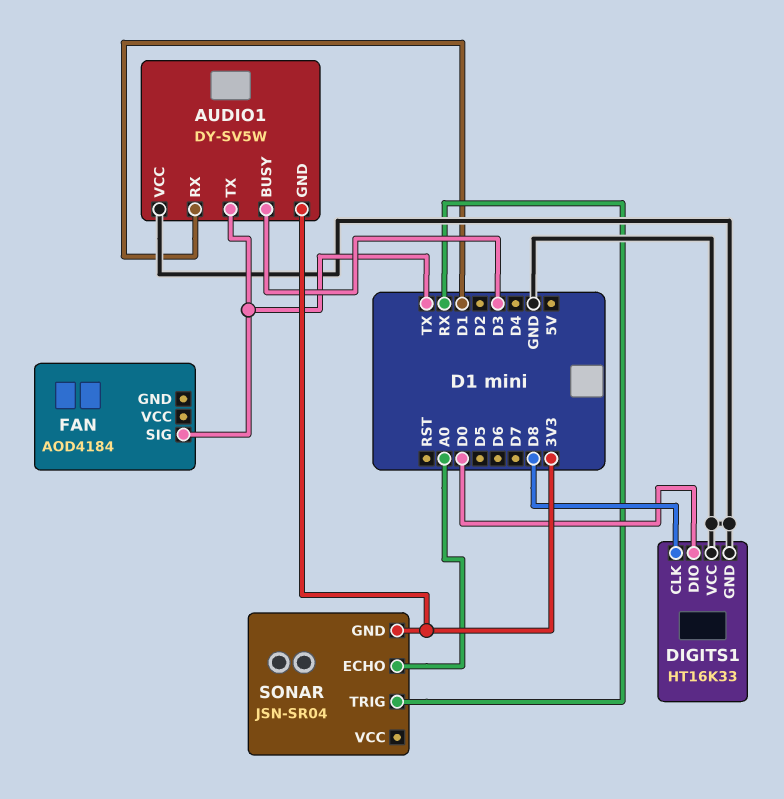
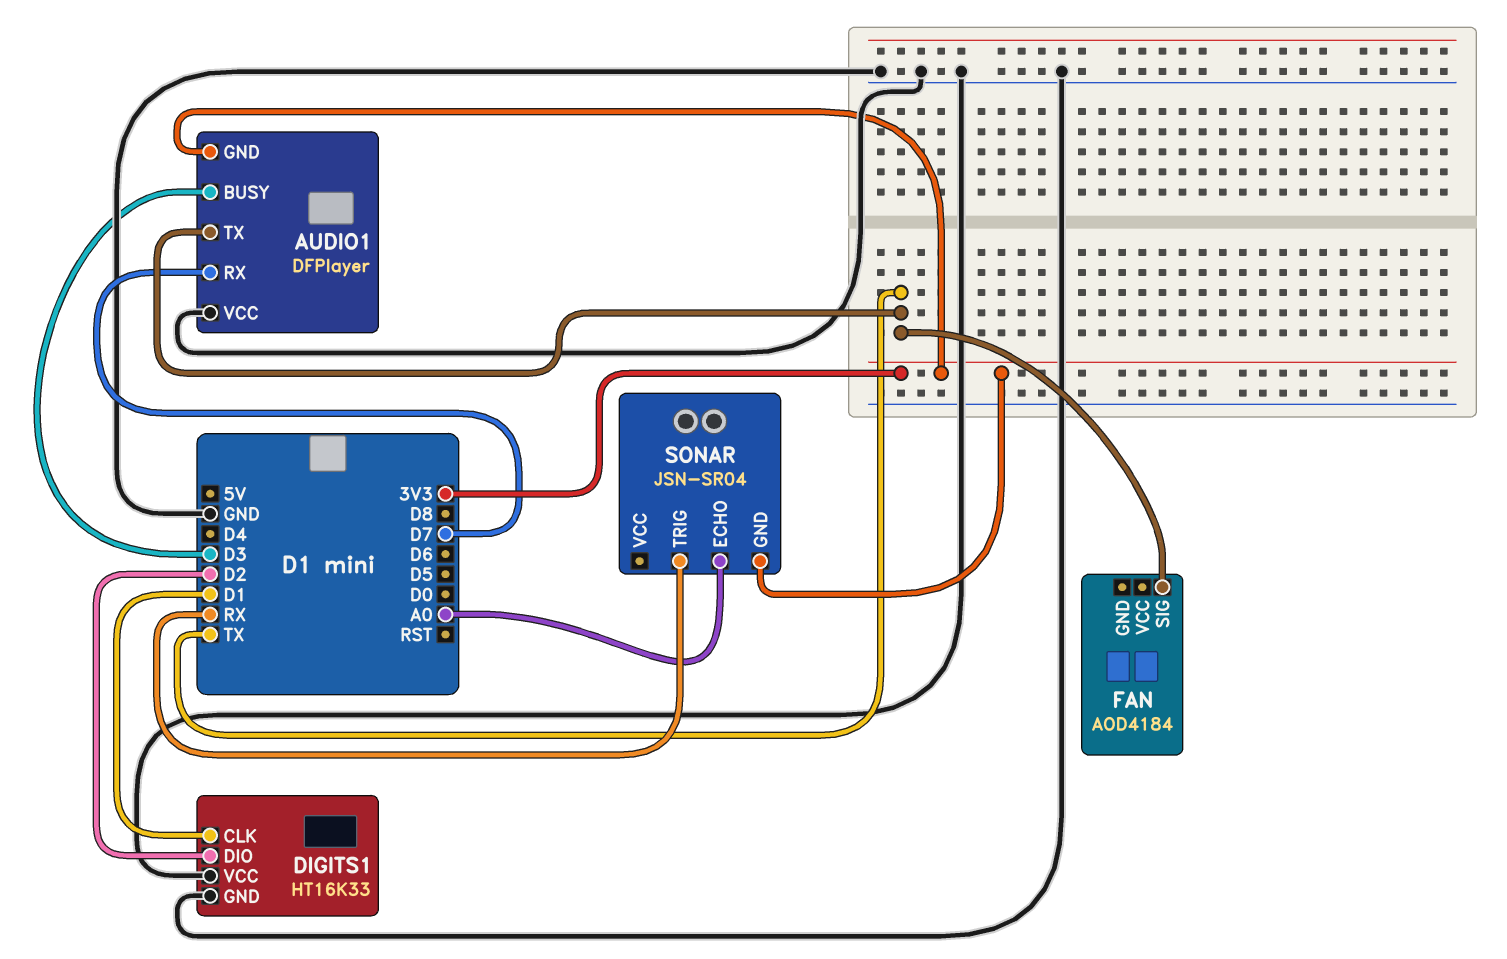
AUDIO1: DY-SV5W -> DFPlayer
AUDIO1 pin RX: D1 -> D7
DIGITS1 pin CLK: D8 -> D1
DIGITS1 pin DIO: D0 -> D2

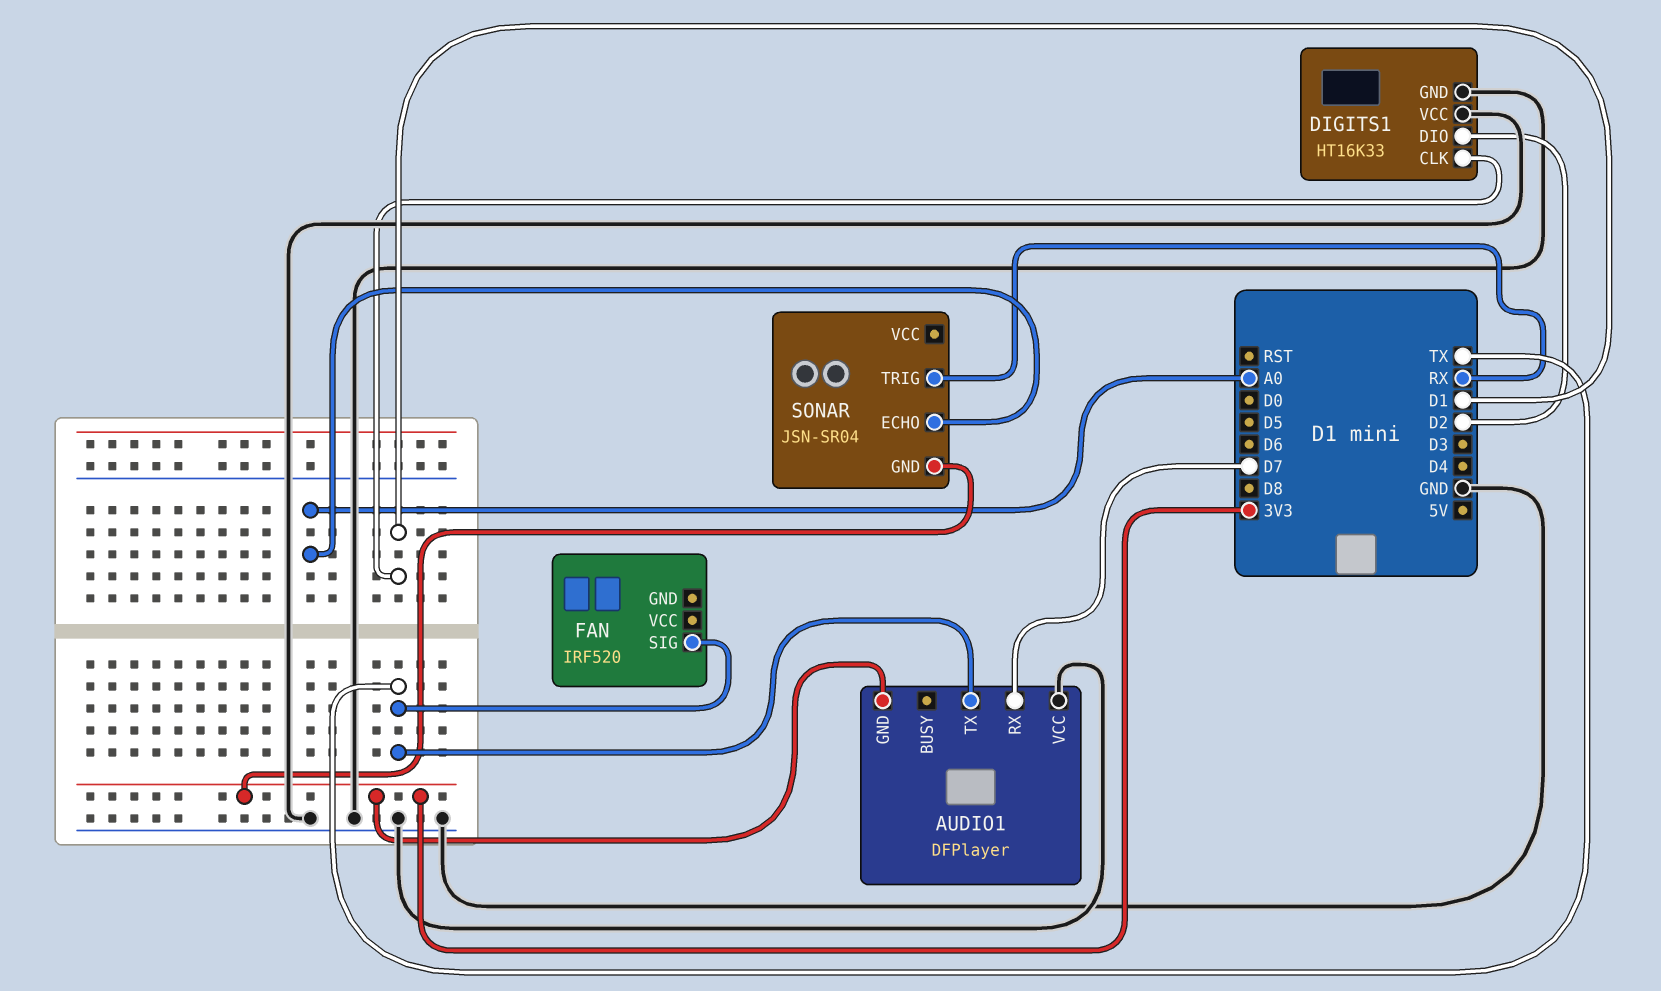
AUDIO1 pin BUSY: D3 -> none
FAN: AOD4184 -> IRF520

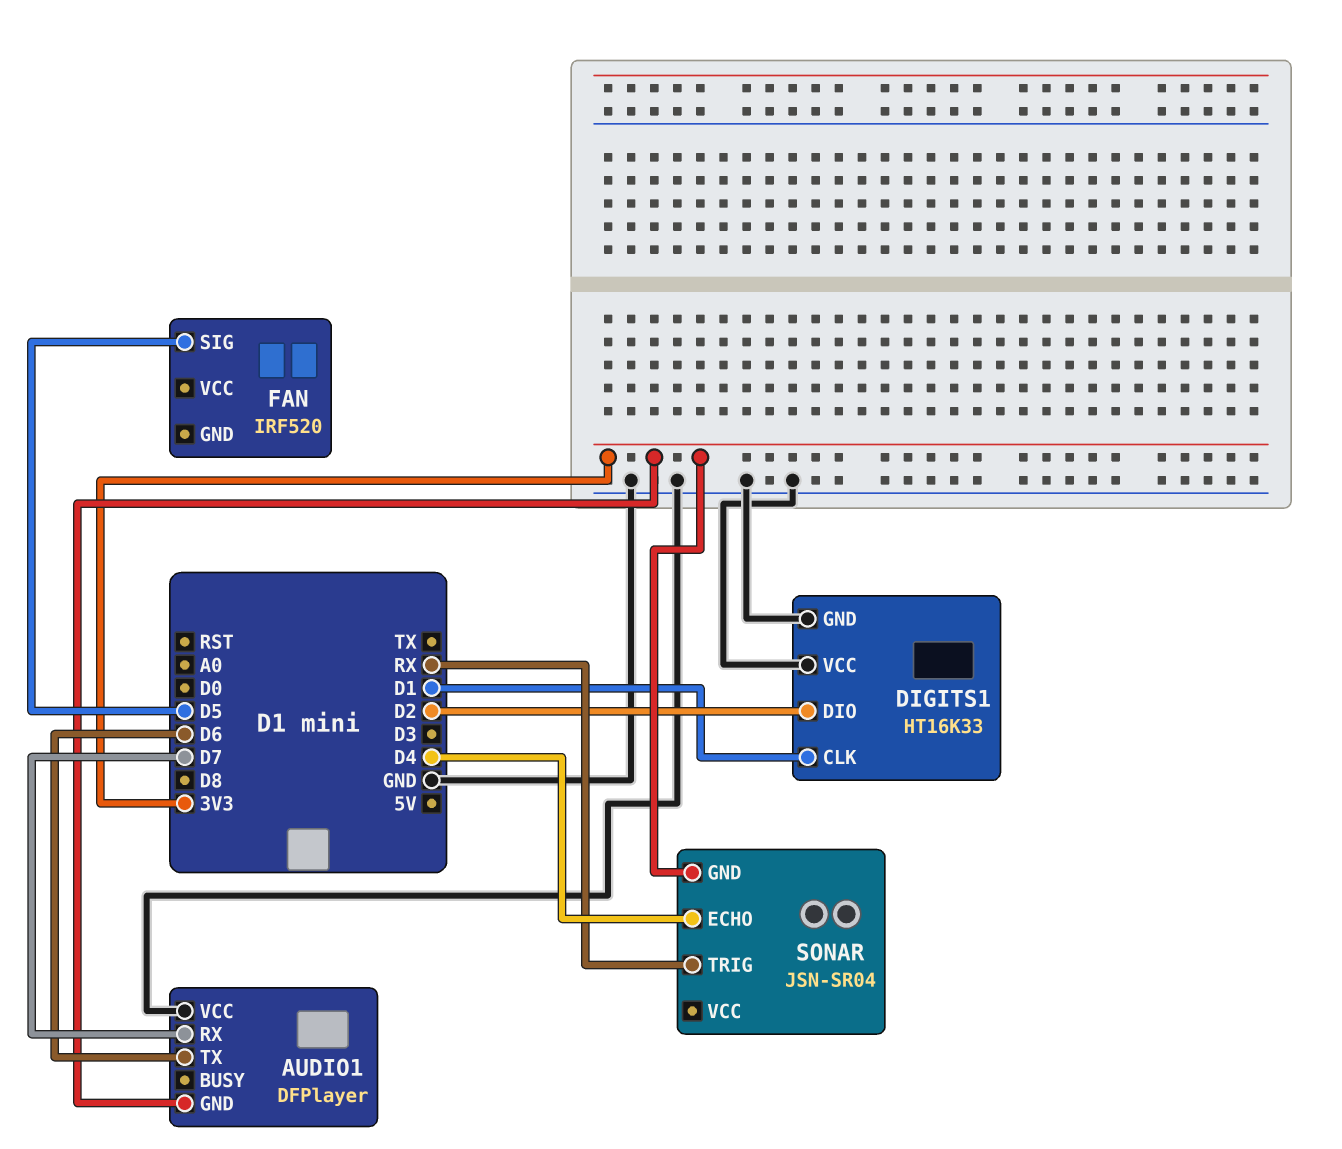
AUDIO1 pin TX: TX -> D6
FAN pin SIG: TX -> D5
SONAR pin ECHO: A0 -> D4

